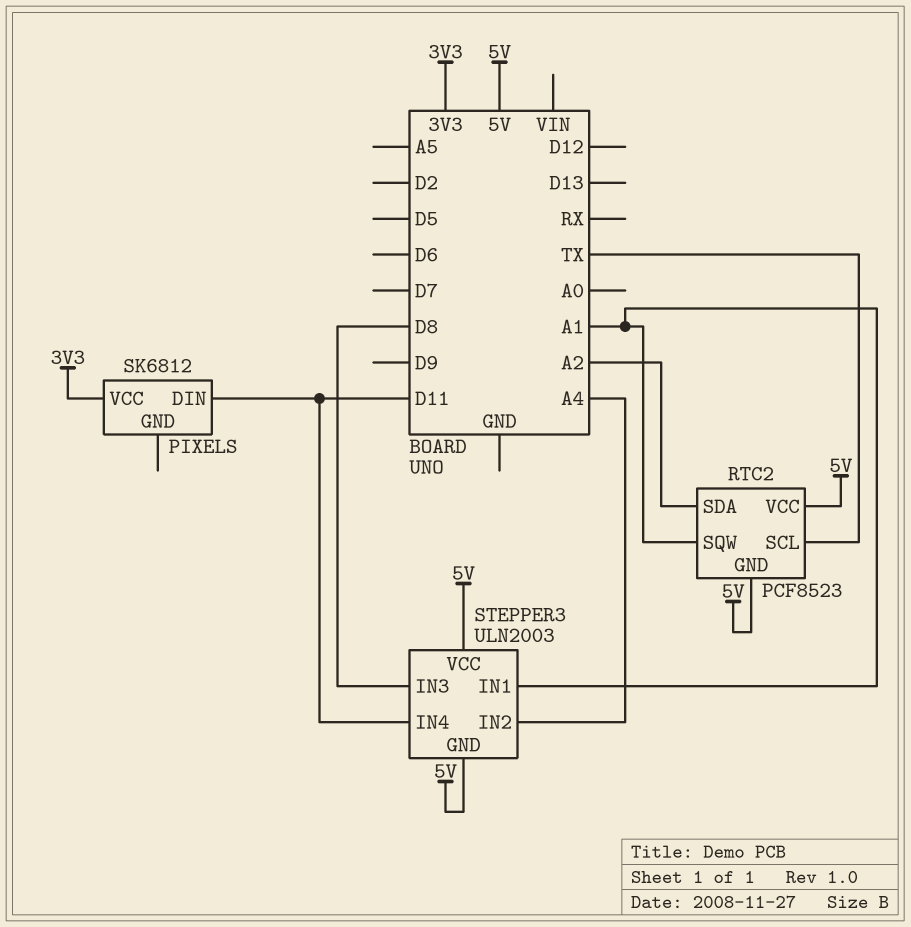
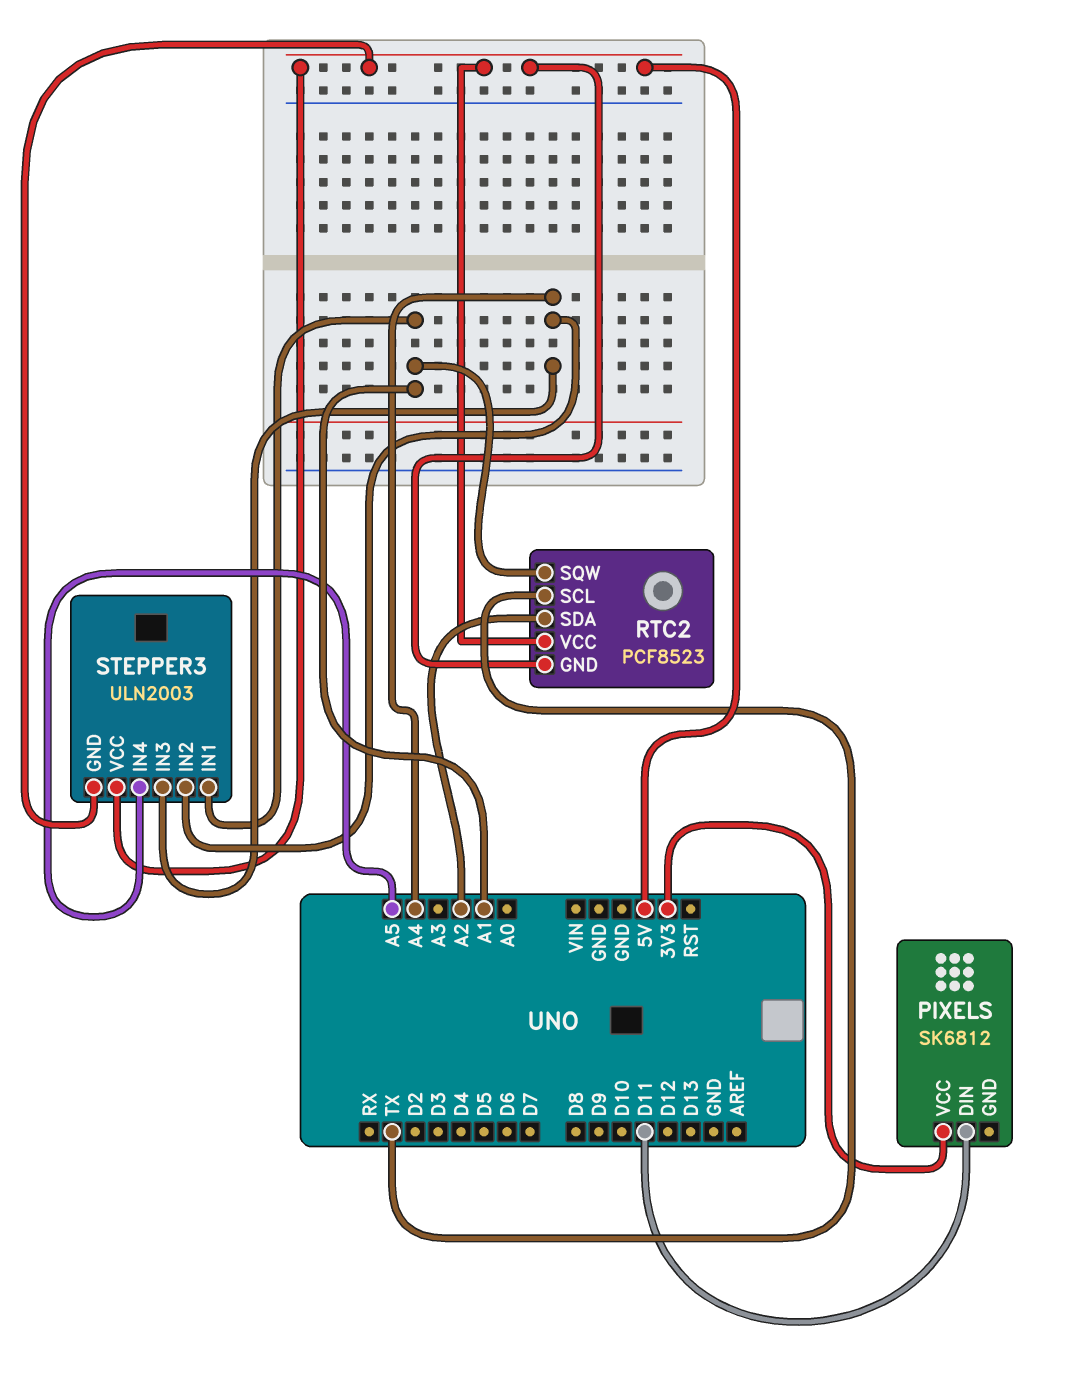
STEPPER3 pin IN3: D8 -> A4
STEPPER3 pin IN4: D11 -> A5

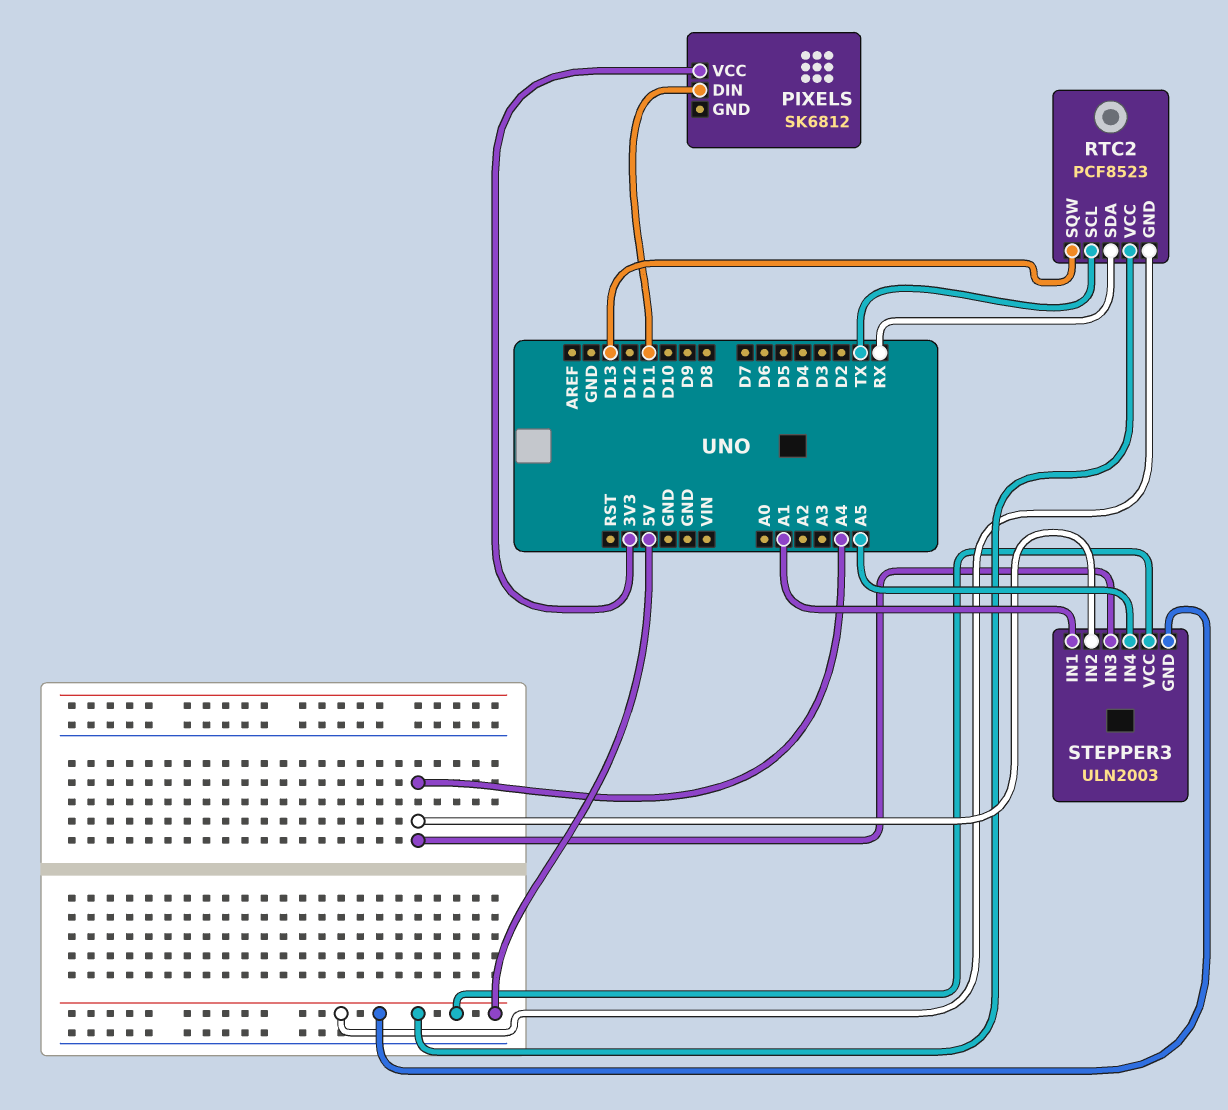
RTC2 pin SDA: A2 -> RX
RTC2 pin SQW: A1 -> D13

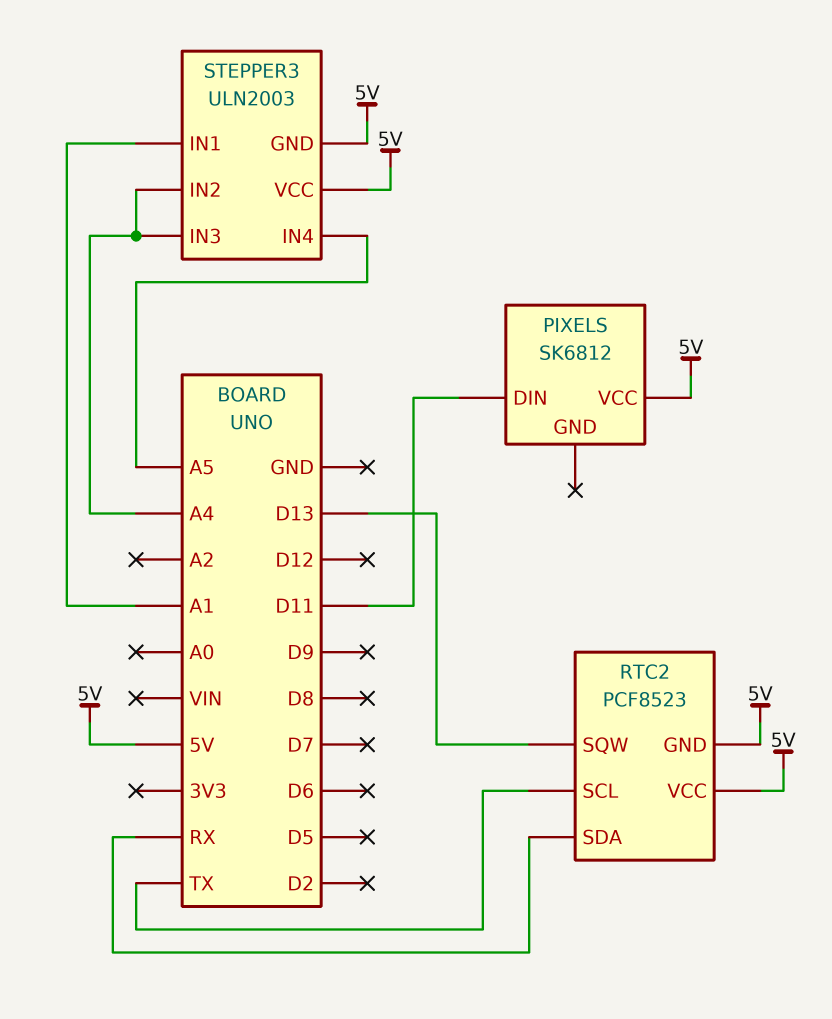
PIXELS pin VCC: 3V3 -> 5V

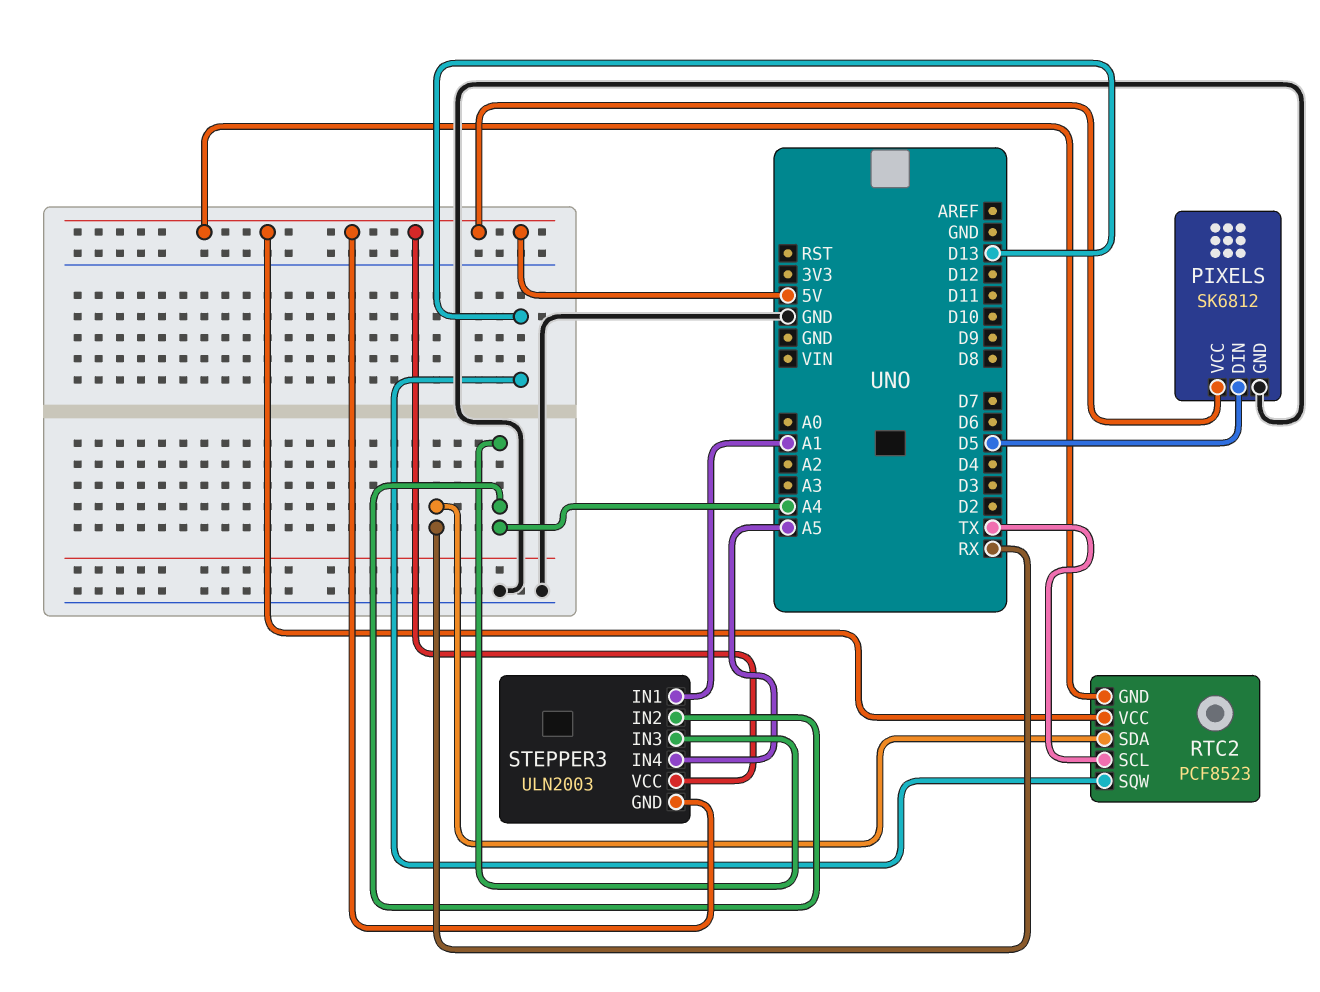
PIXELS pin DIN: D11 -> D5
PIXELS pin GND: none -> GND

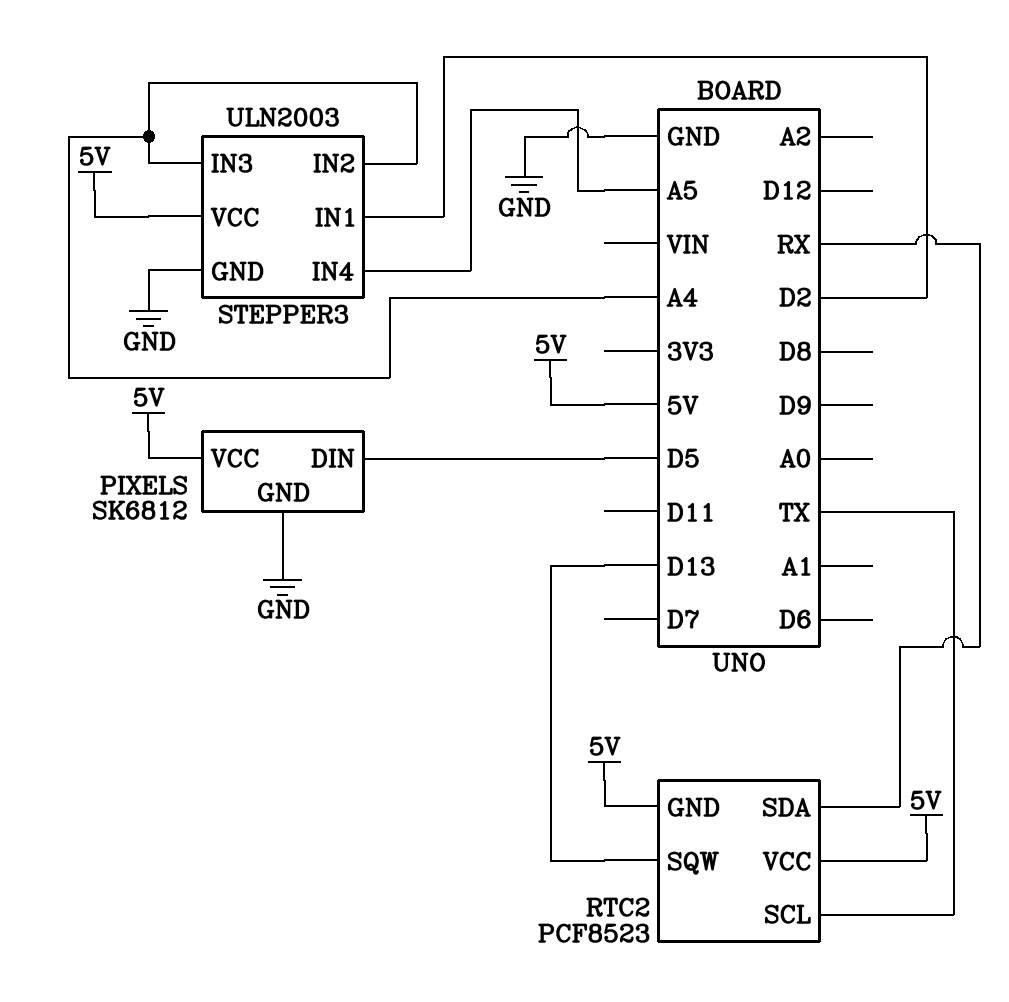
STEPPER3 pin GND: 5V -> GND
STEPPER3 pin IN1: A1 -> D2

